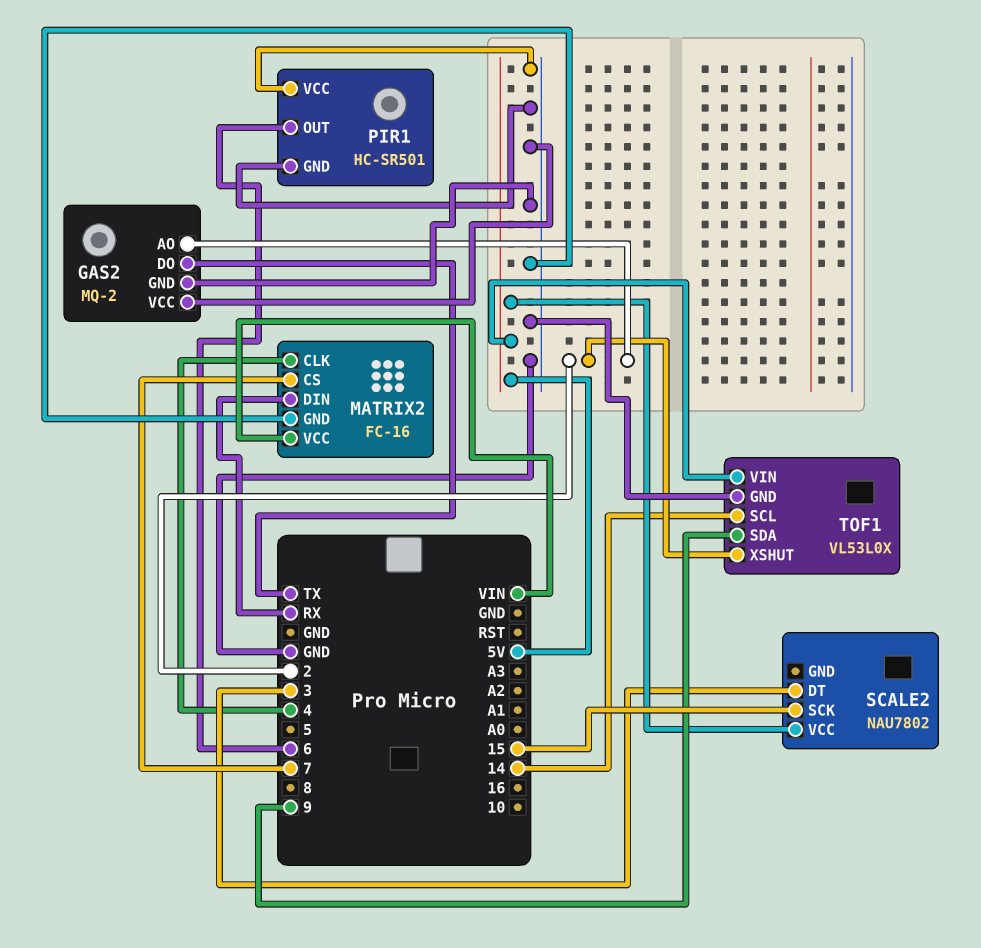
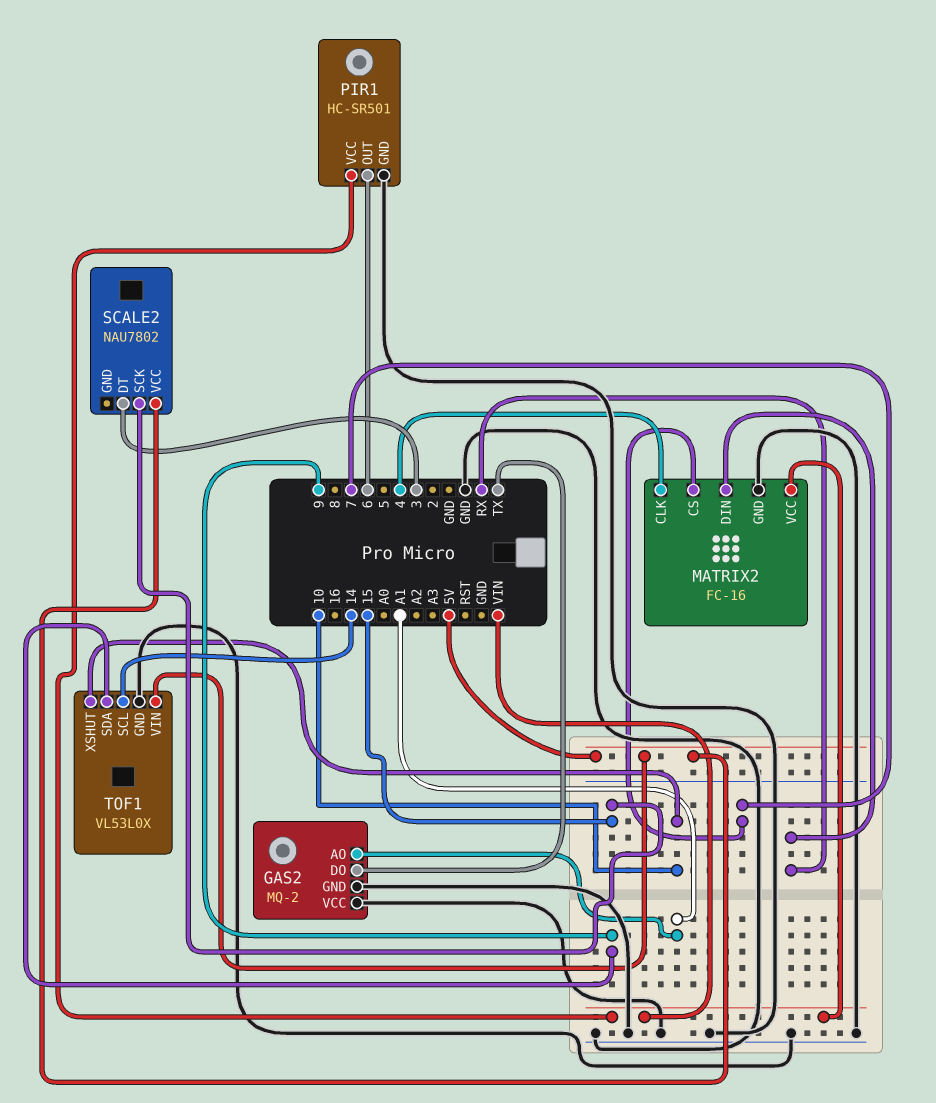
GAS2 pin AO: 2 -> A1
PIR1 pin VCC: GND -> VIN
TOF1 pin XSHUT: 2 -> 10

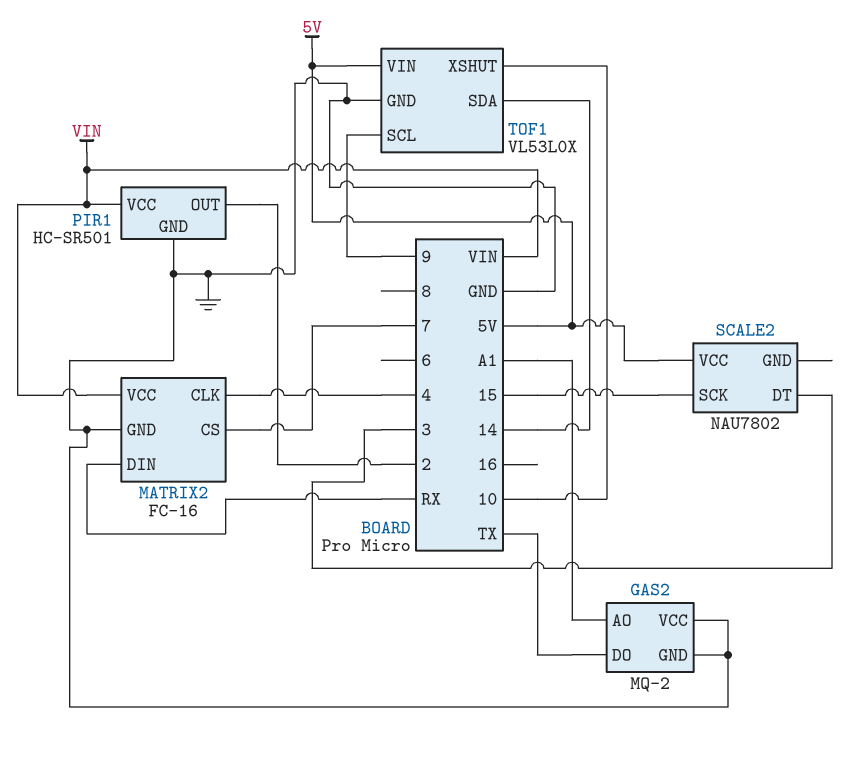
PIR1 pin OUT: 6 -> 2
TOF1 pin SCL: 14 -> 9
TOF1 pin SDA: 9 -> 14

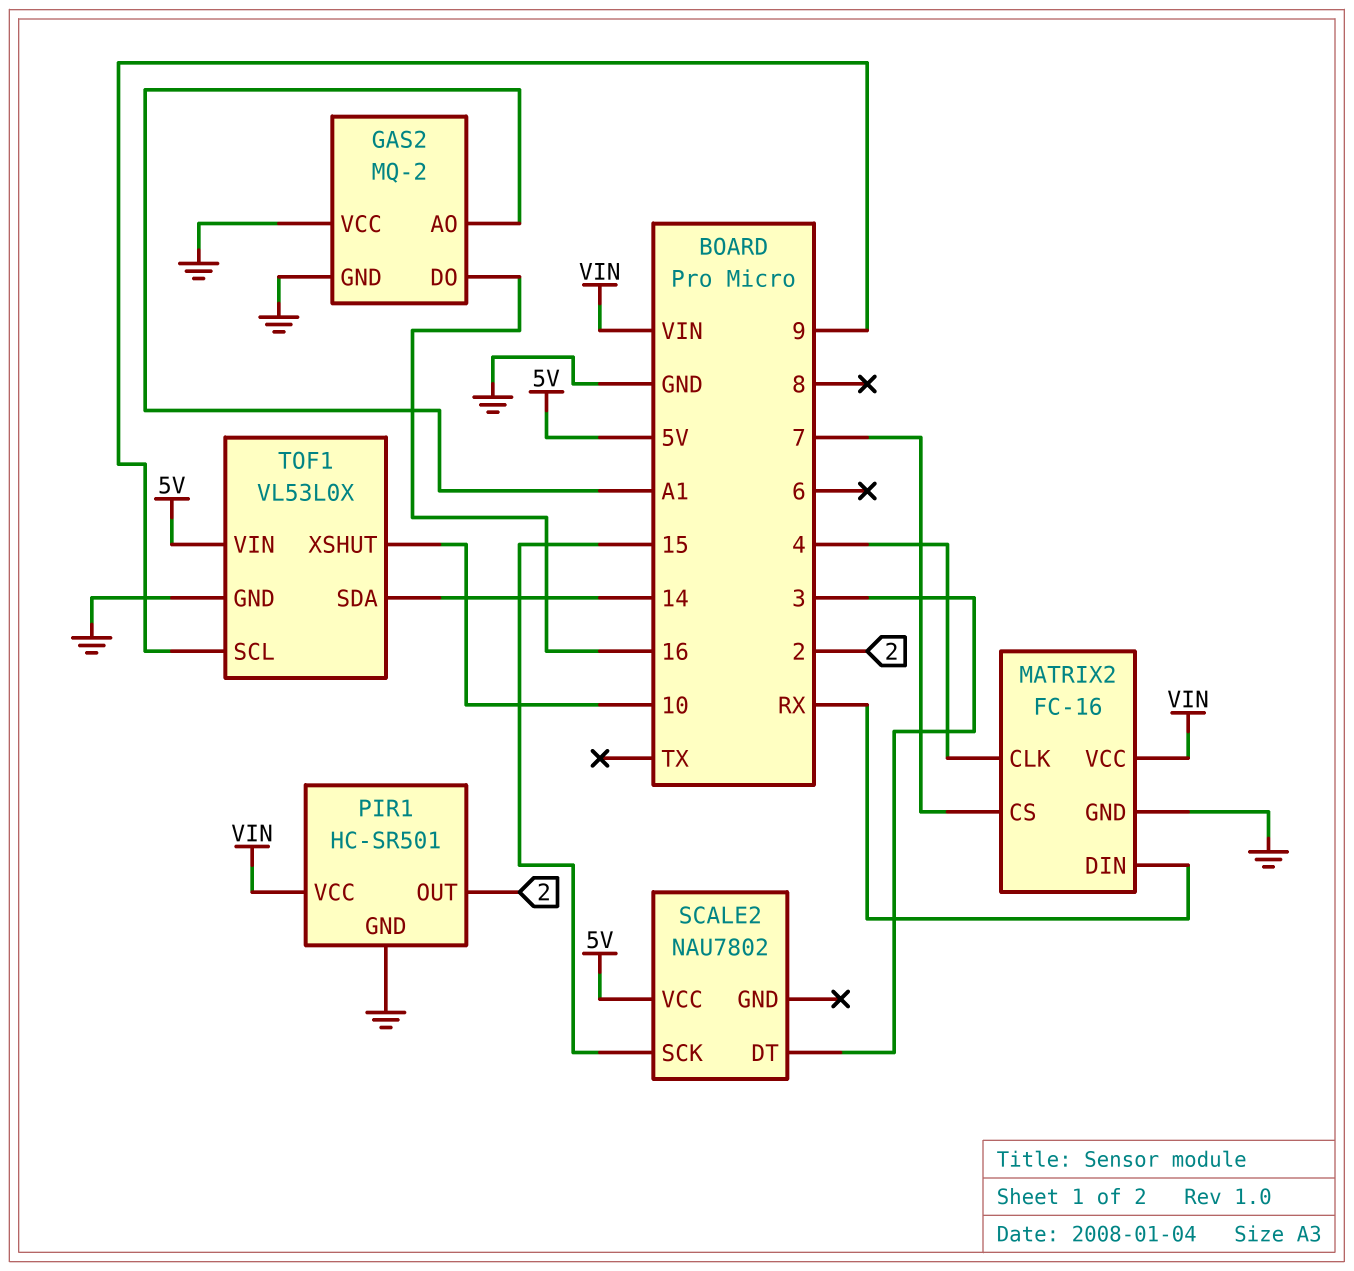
GAS2 pin DO: TX -> 16

